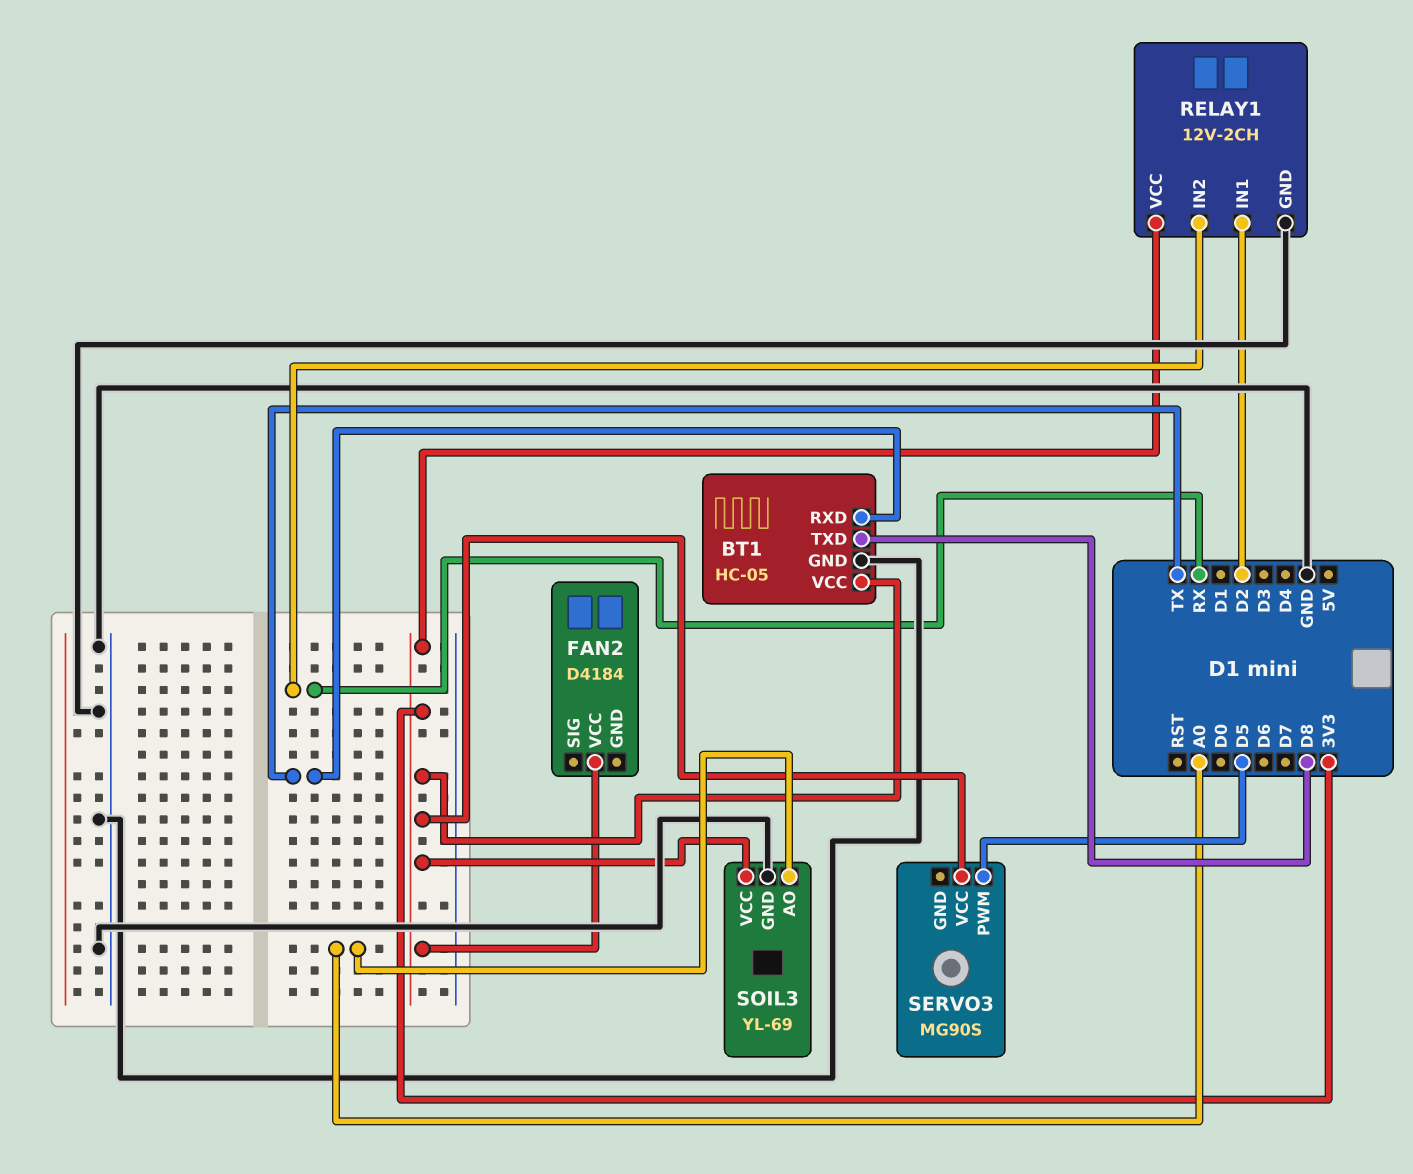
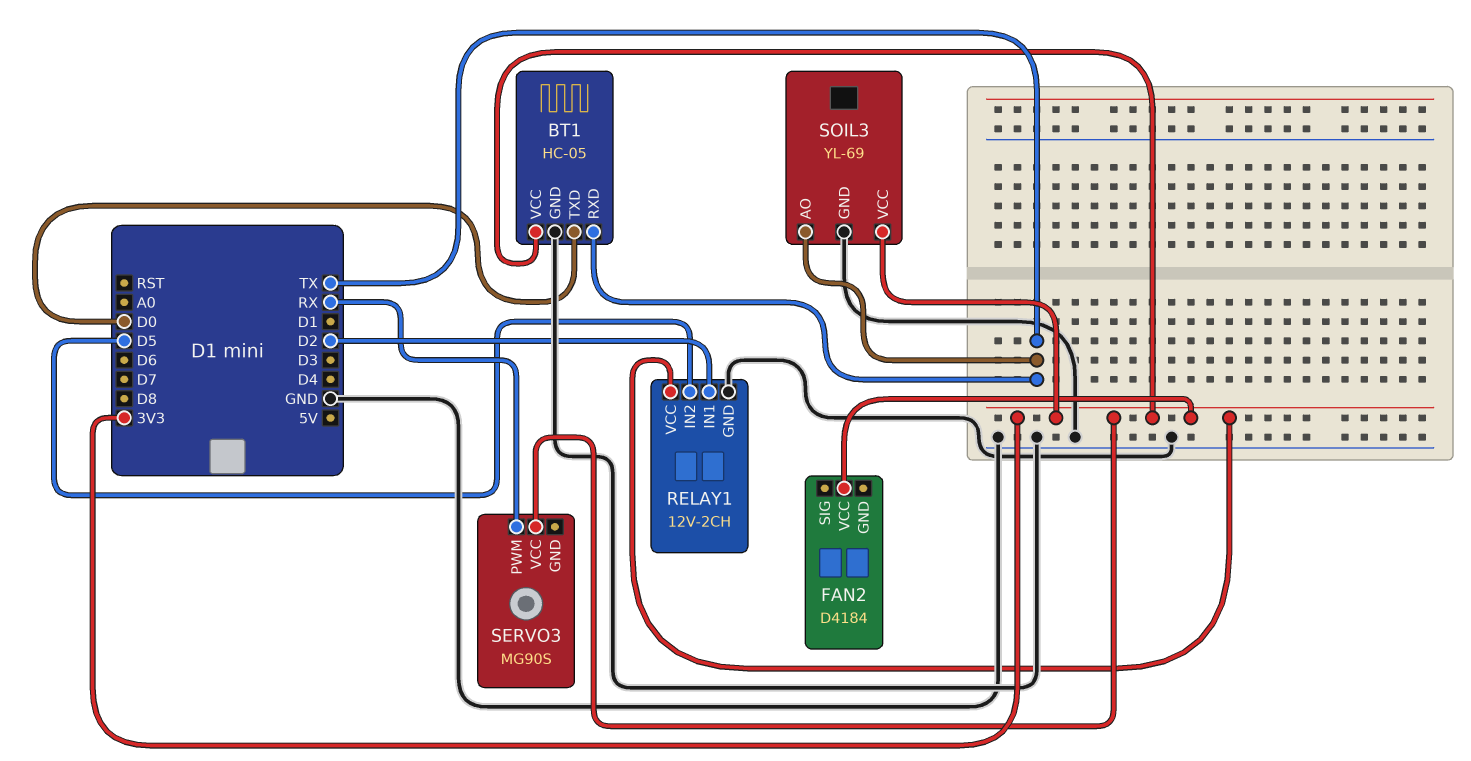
BT1 pin TXD: D8 -> D0
RELAY1 pin IN2: RX -> D5
SERVO3 pin PWM: D5 -> RX
SOIL3 pin AO: A0 -> TX

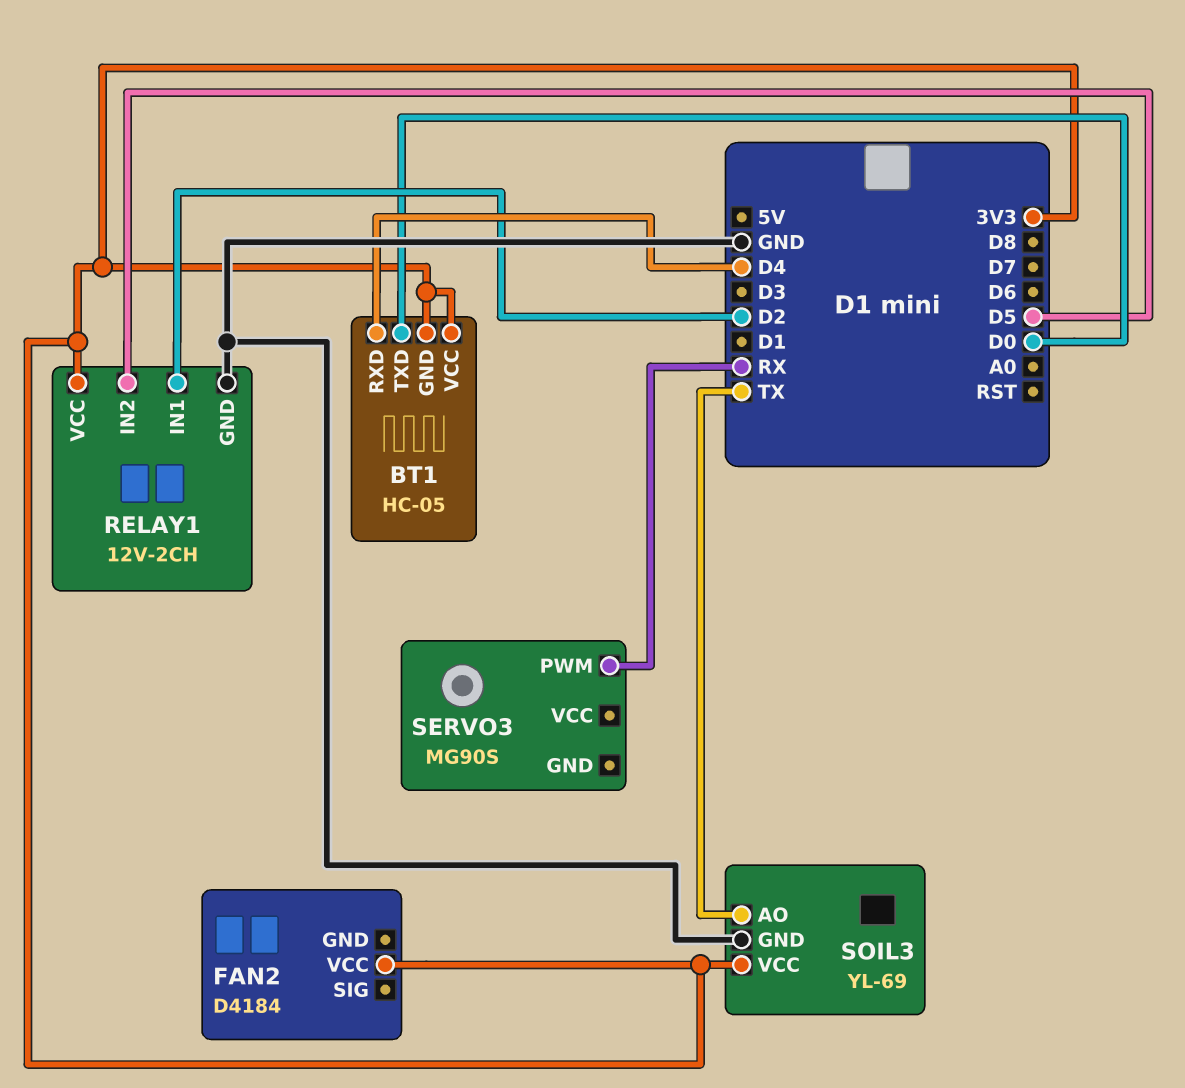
BT1 pin GND: GND -> 3V3
BT1 pin RXD: TX -> D4
SERVO3 pin VCC: 3V3 -> none

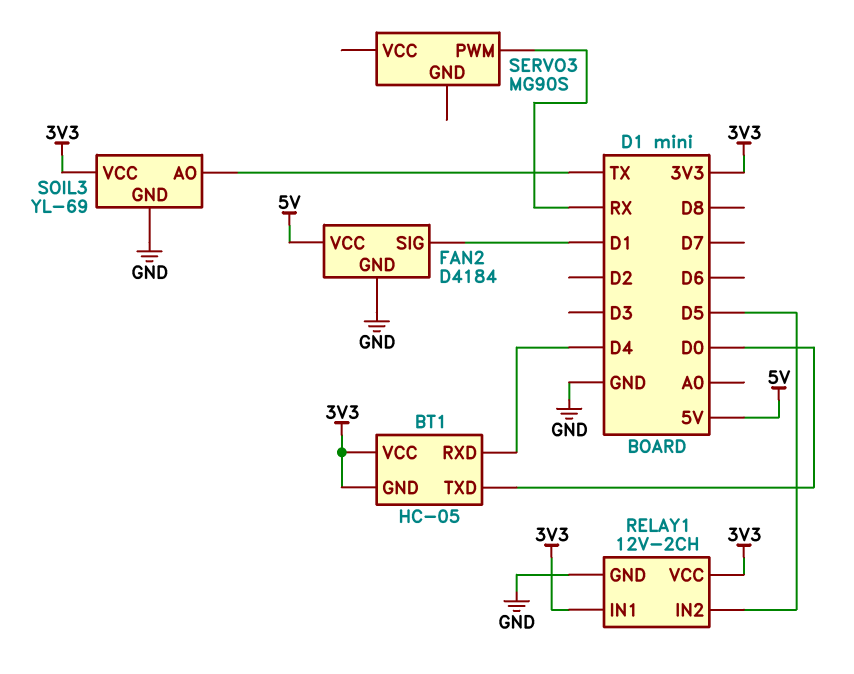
FAN2 pin GND: none -> GND
FAN2 pin SIG: none -> D1
FAN2 pin VCC: 3V3 -> 5V
RELAY1 pin IN1: D2 -> 3V3

